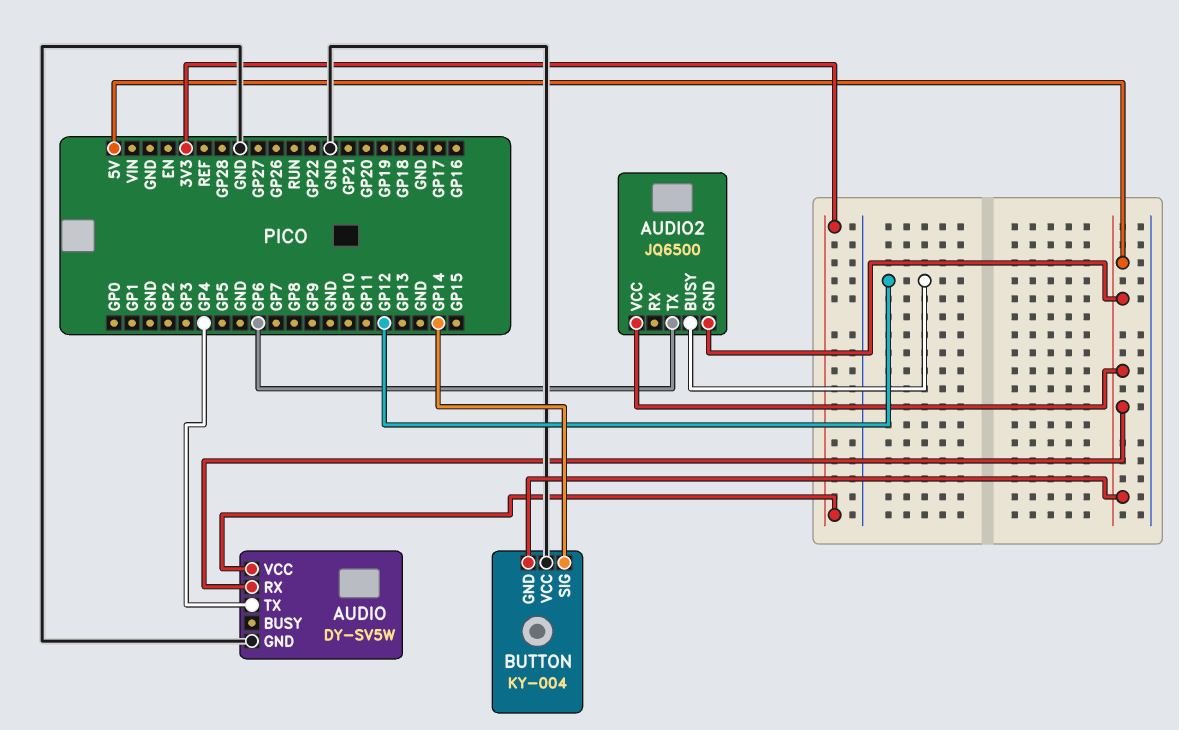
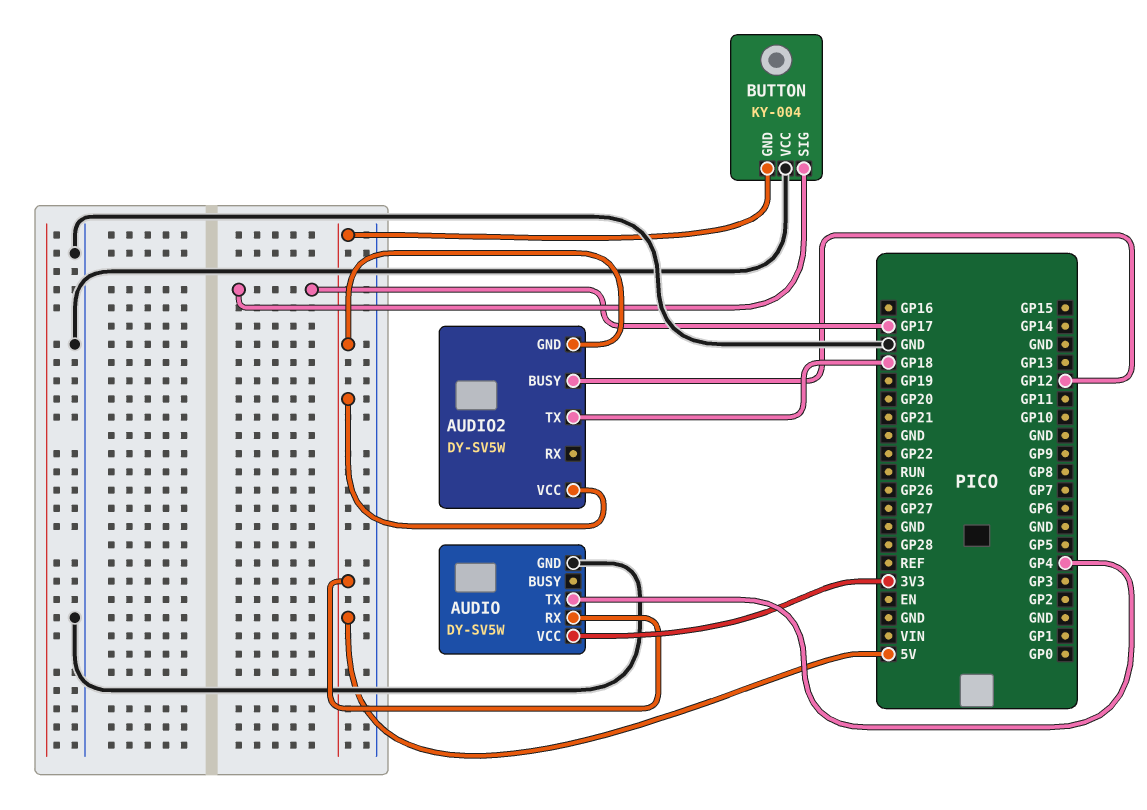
AUDIO2: JQ6500 -> DY-SV5W
AUDIO2 pin TX: GP6 -> GP18
BUTTON pin SIG: GP14 -> GP17

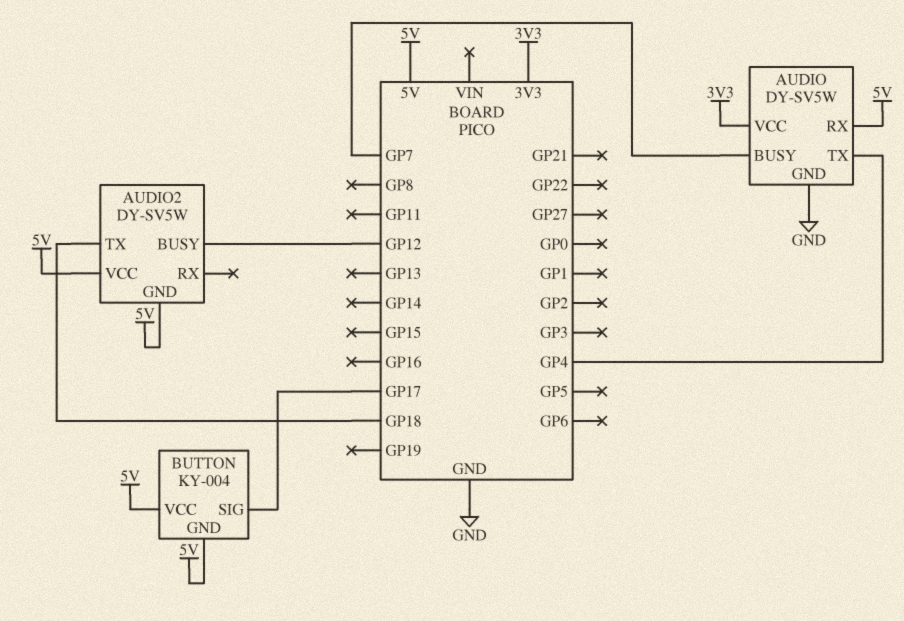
AUDIO pin BUSY: none -> GP7
BUTTON pin VCC: GND -> 5V

